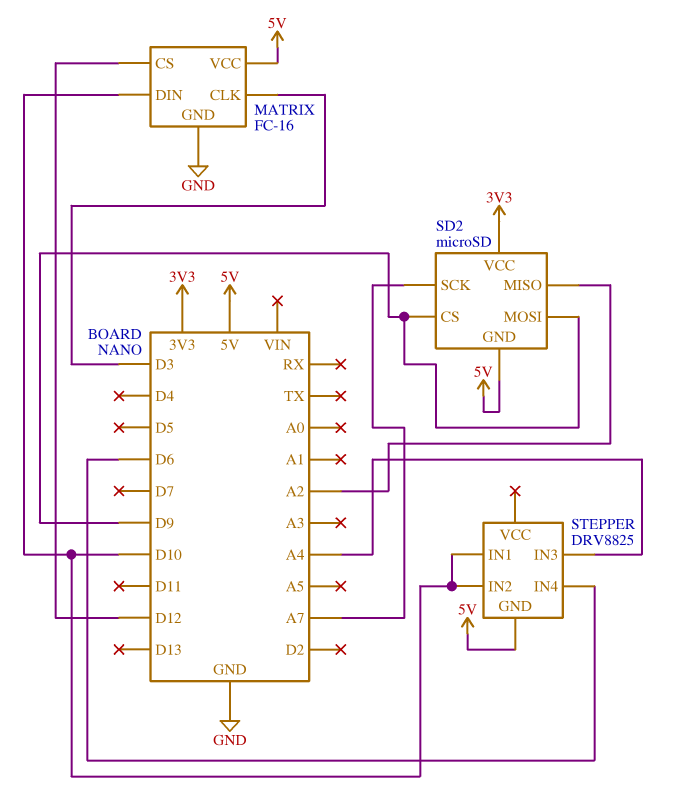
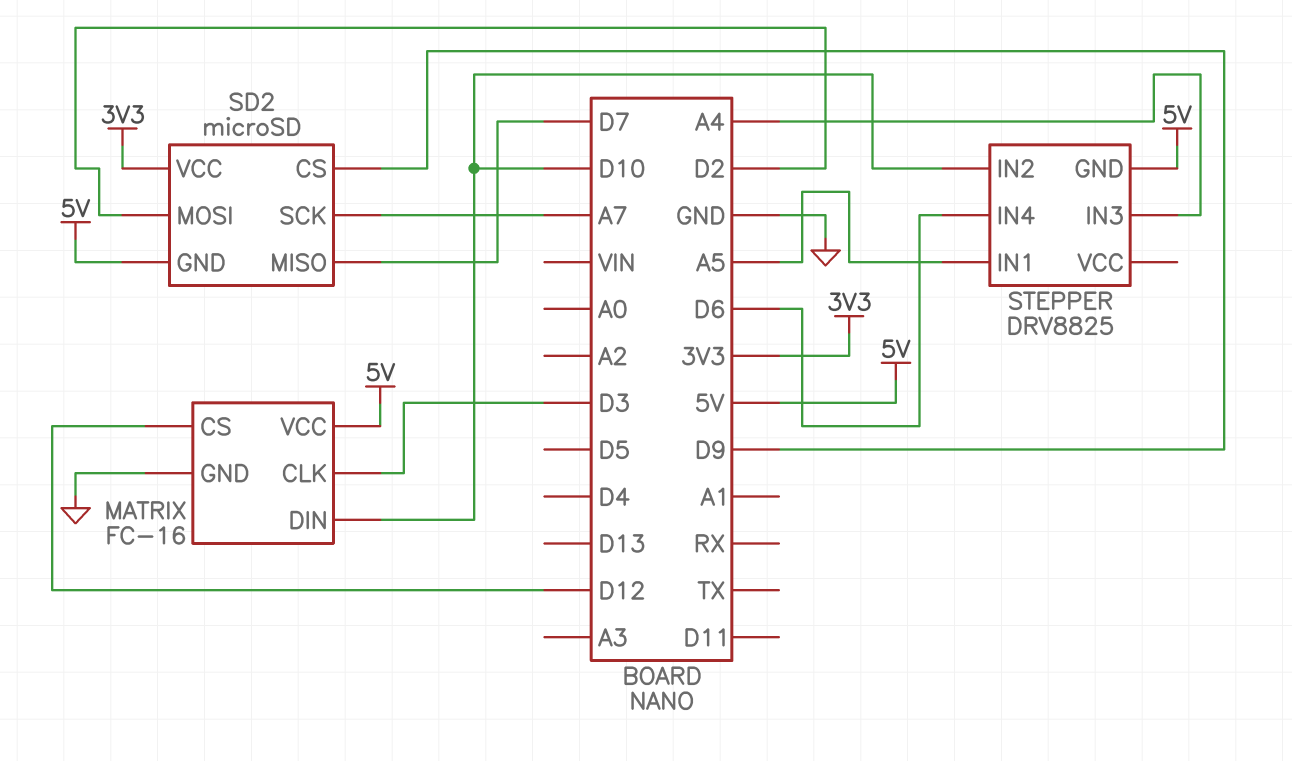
SD2 pin MISO: A2 -> D7
SD2 pin MOSI: D9 -> D2
STEPPER pin IN1: D10 -> A5

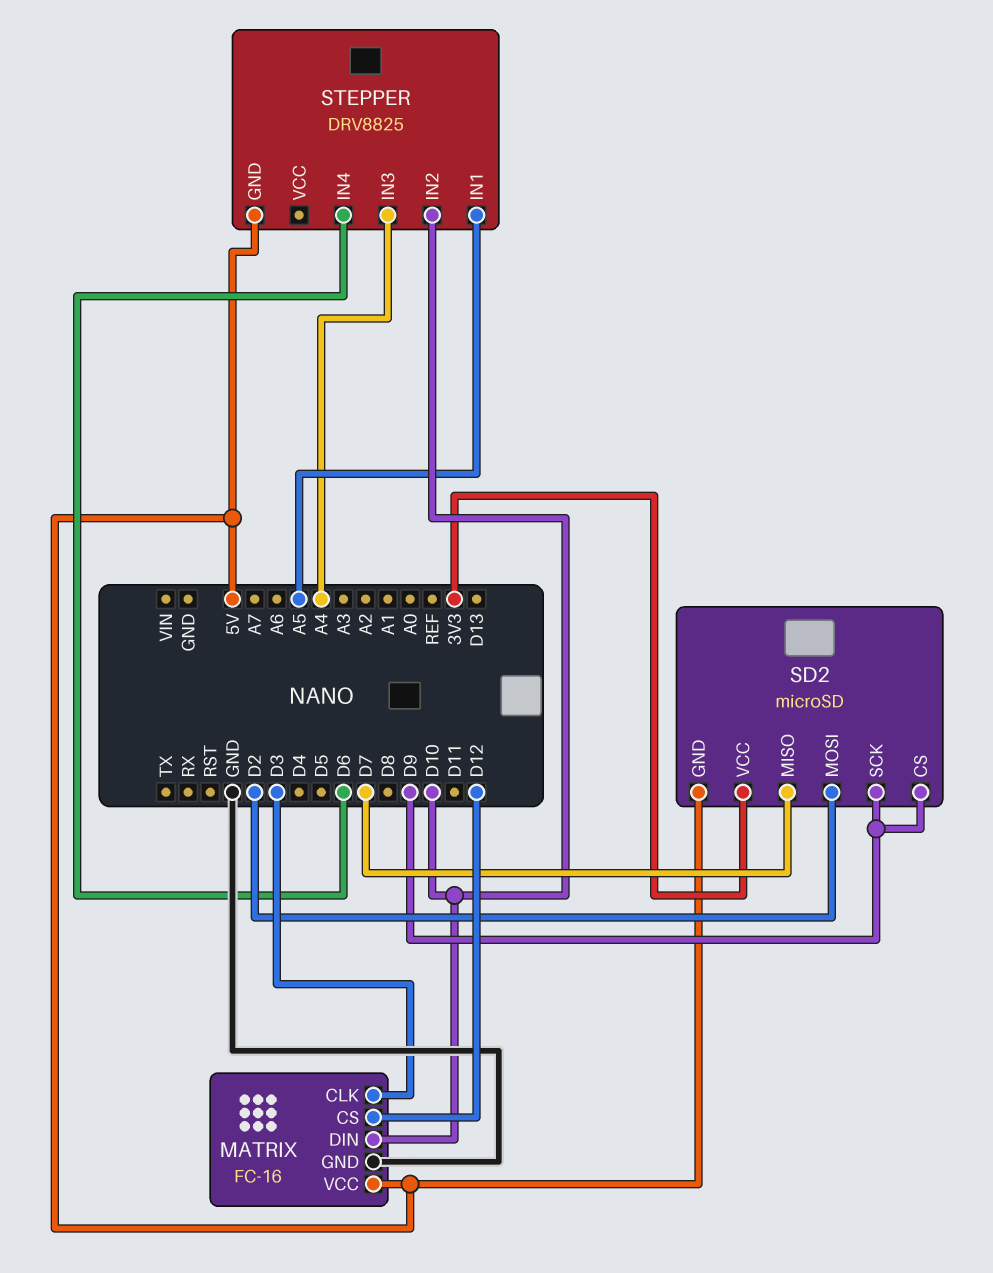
SD2 pin SCK: A7 -> D9

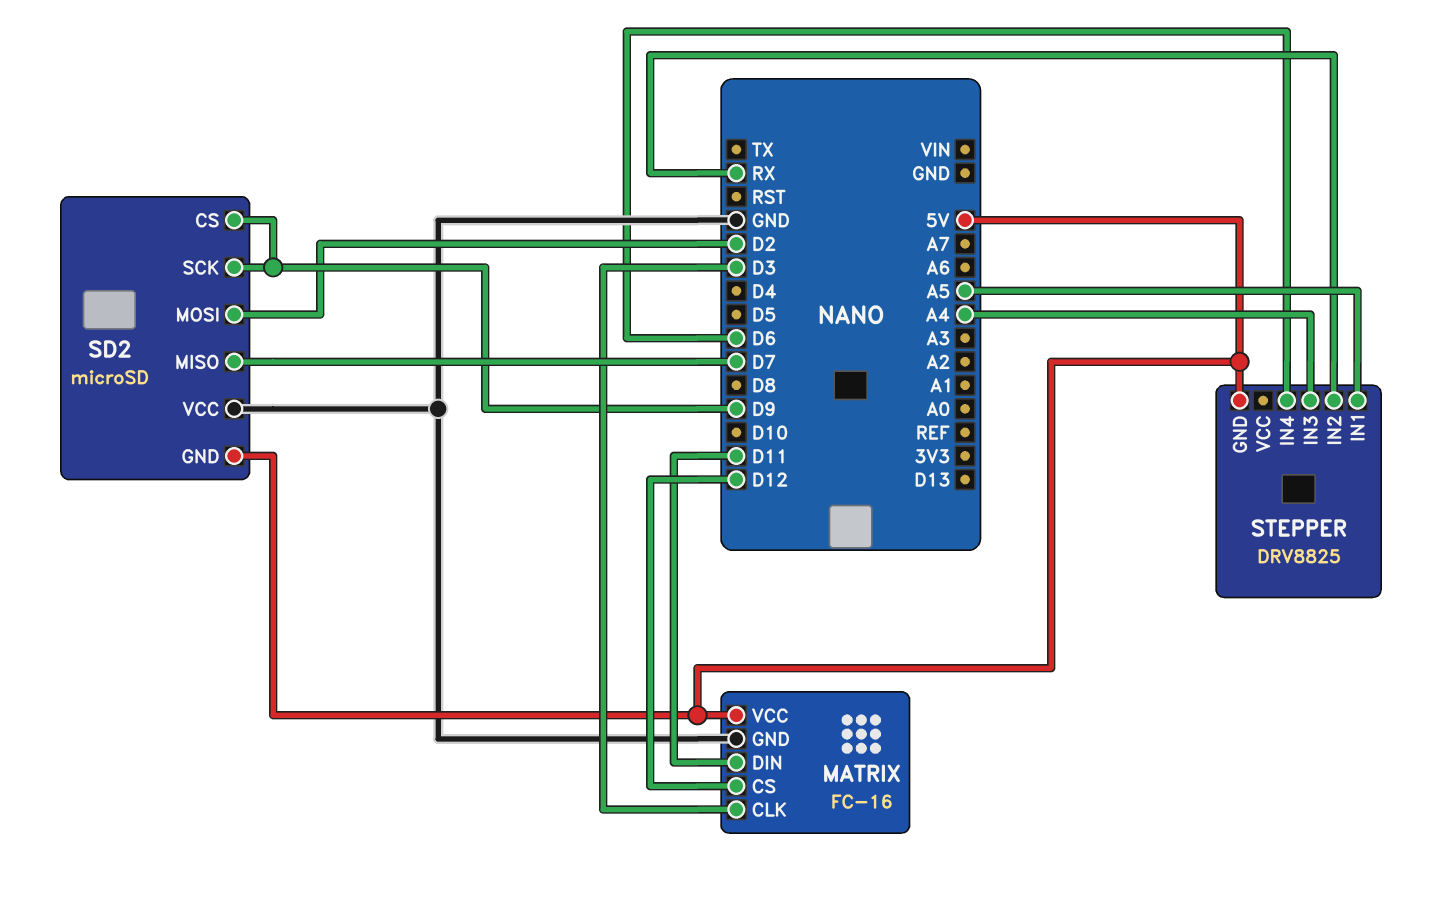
MATRIX pin DIN: D10 -> D11
SD2 pin VCC: 3V3 -> GND
STEPPER pin IN2: D10 -> RX

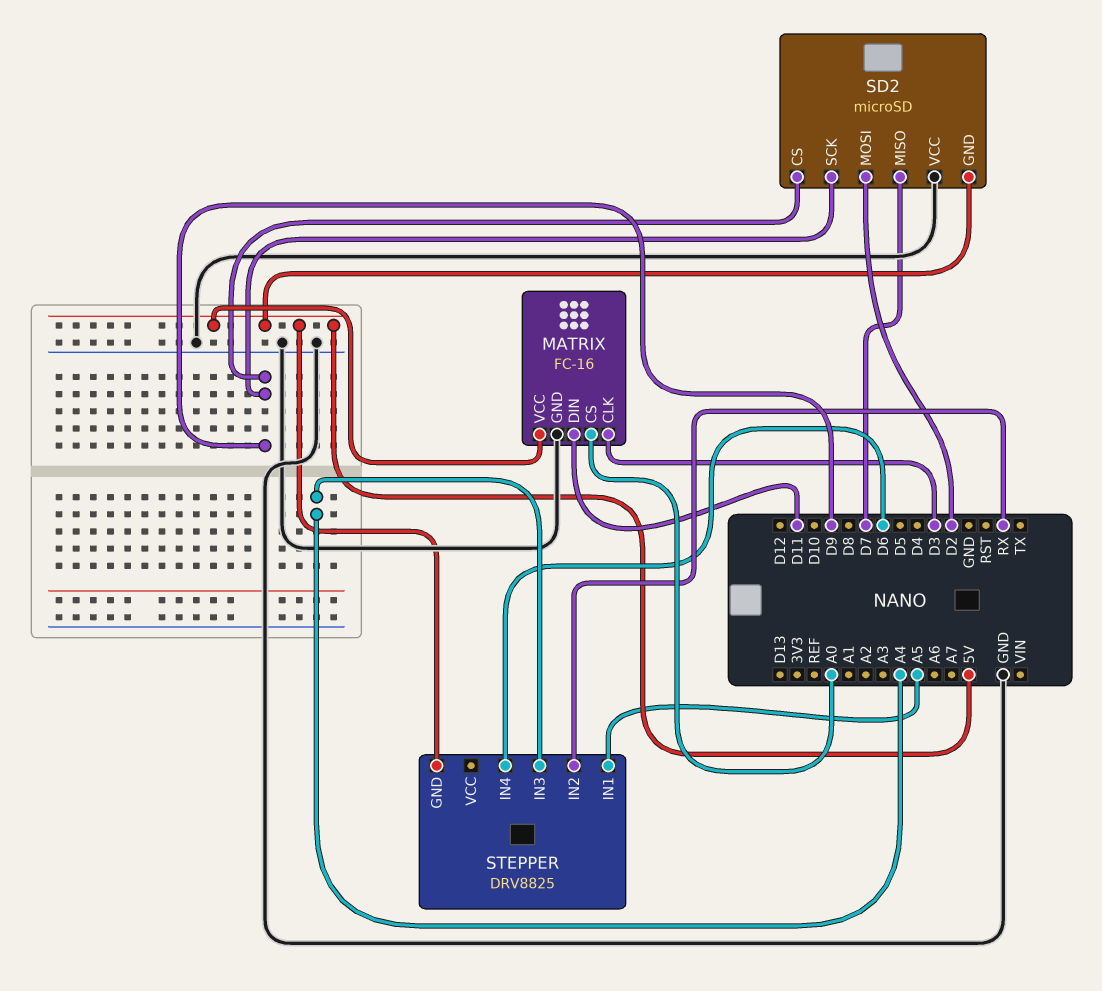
MATRIX pin CS: D12 -> A0

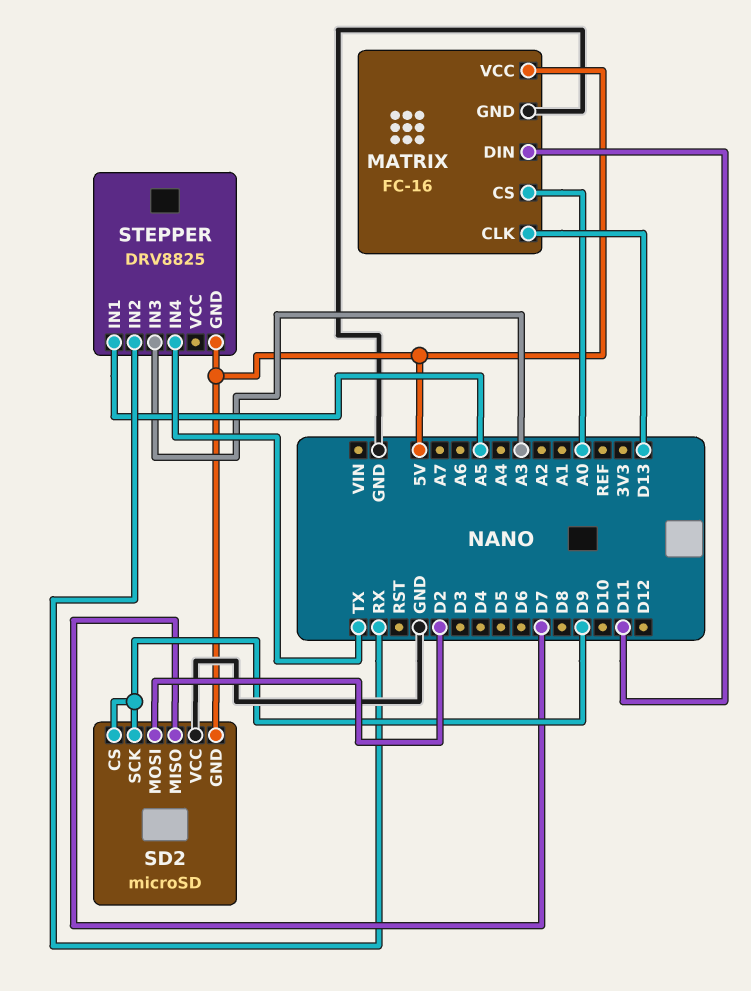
MATRIX pin CLK: D3 -> D13
STEPPER pin IN3: A4 -> A3
STEPPER pin IN4: D6 -> TX

